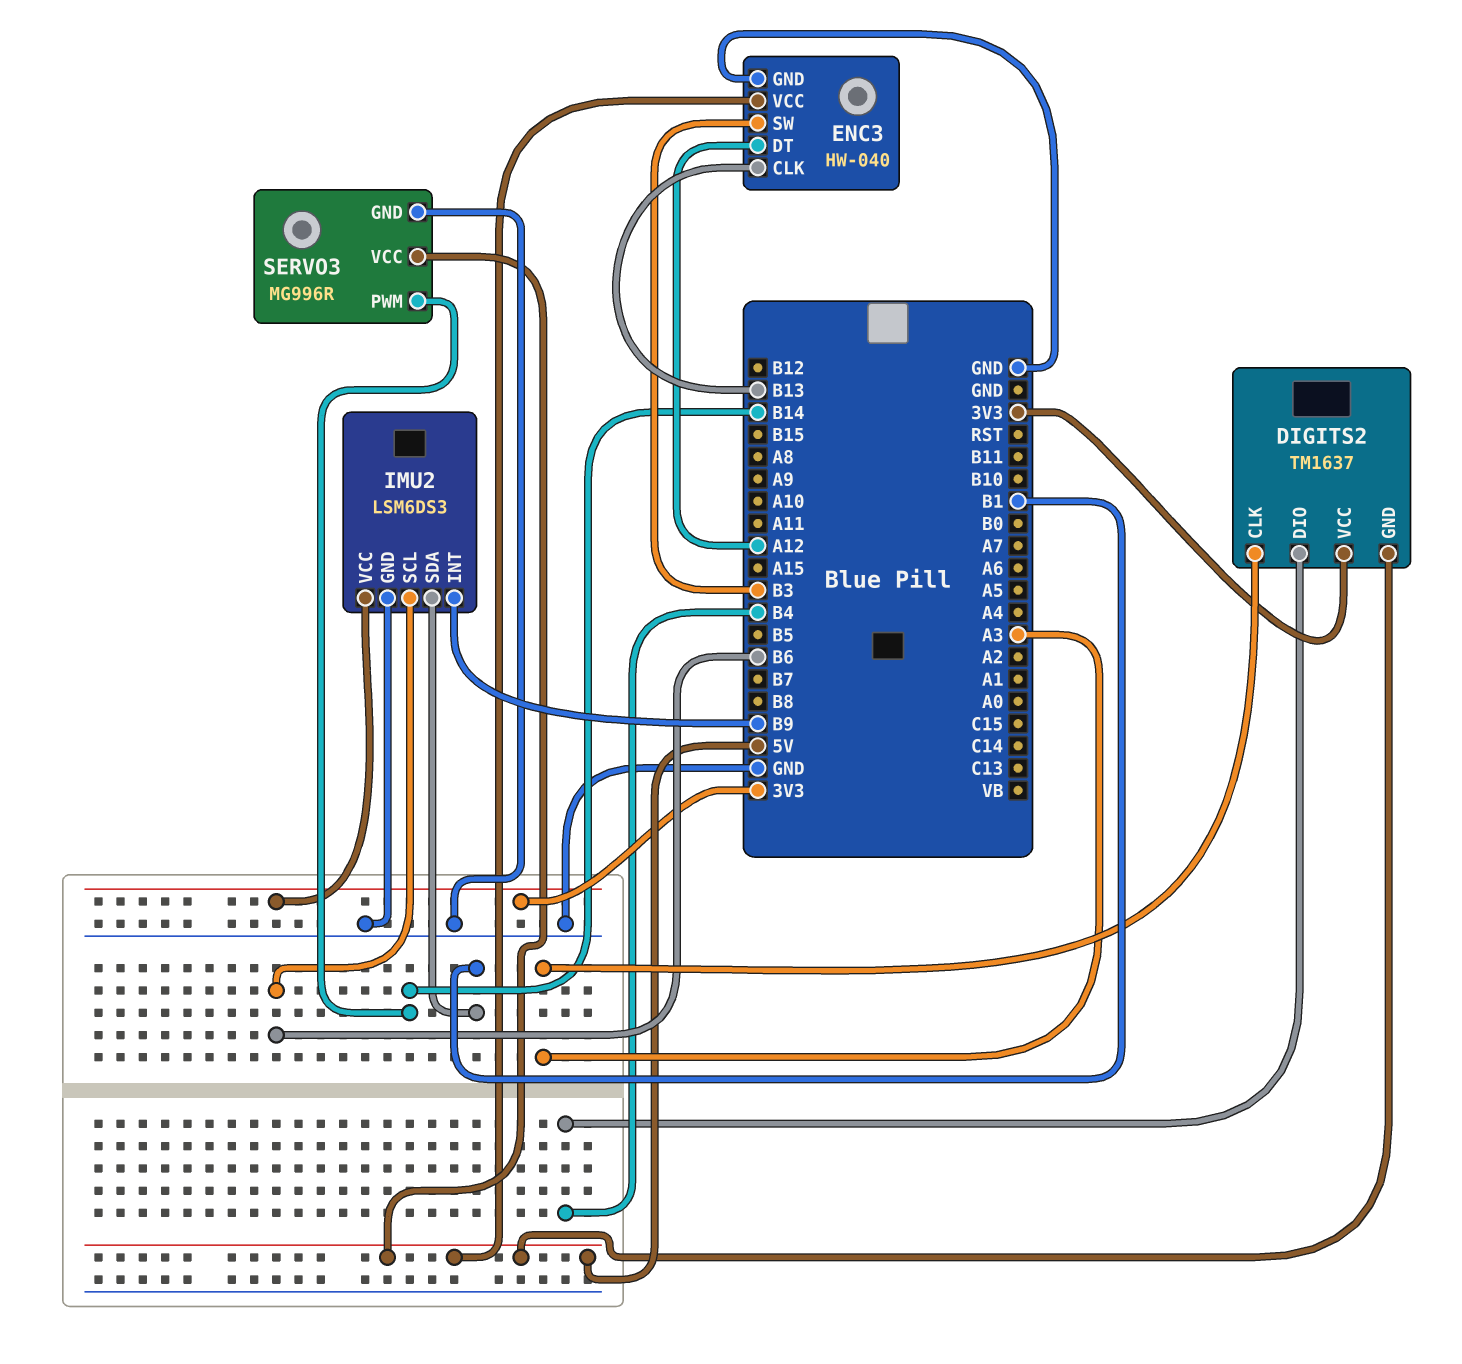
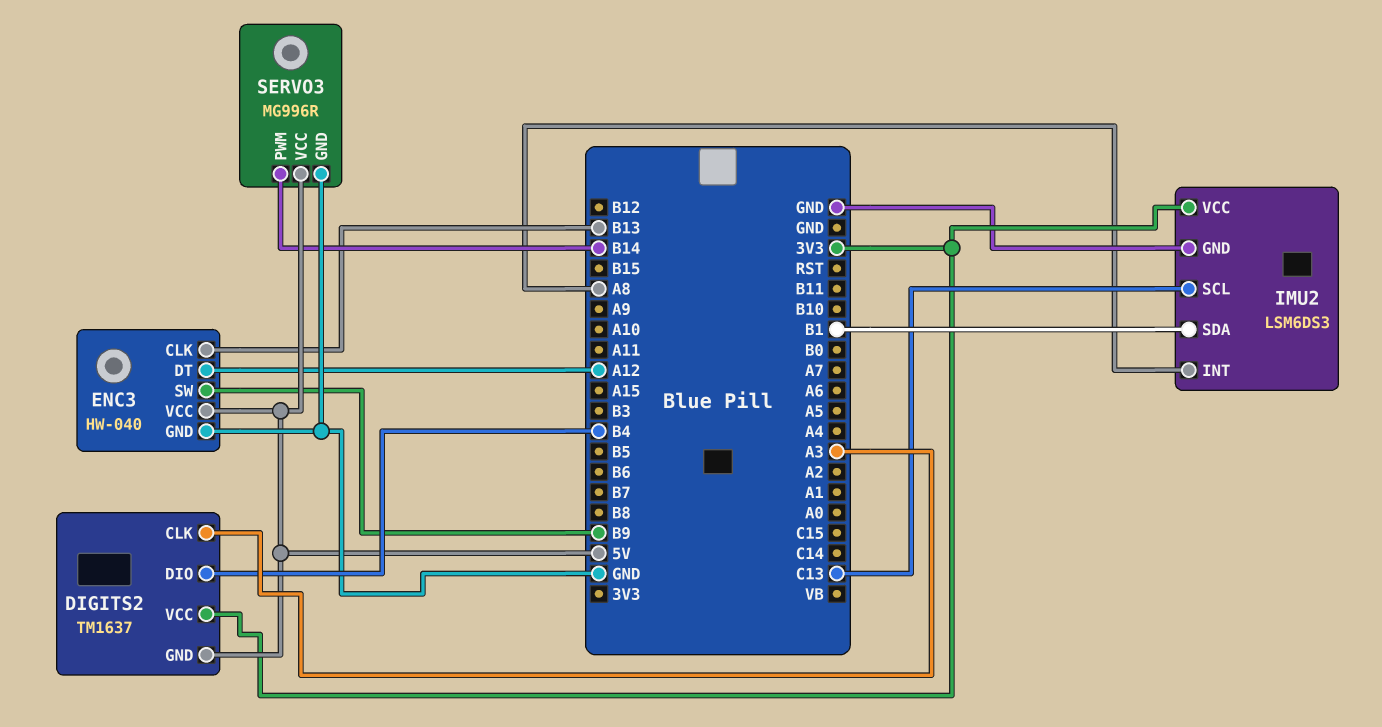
ENC3 pin SW: B3 -> B9
IMU2 pin INT: B9 -> A8
IMU2 pin SCL: B6 -> C13

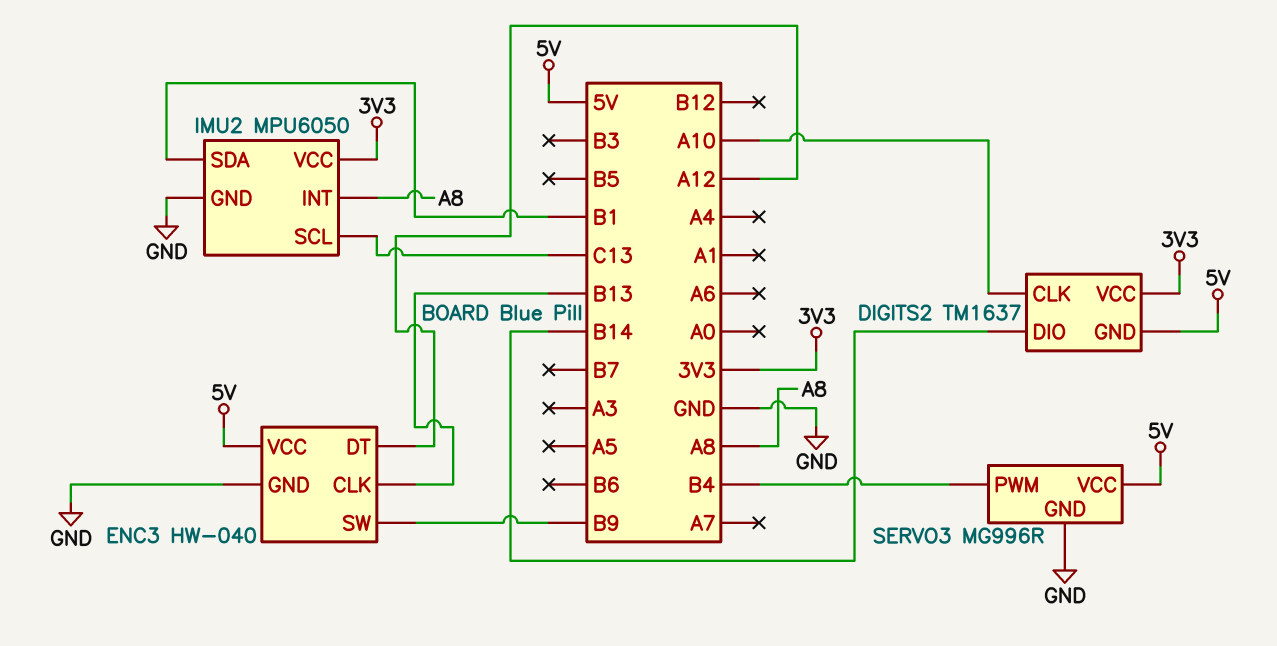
DIGITS2 pin CLK: A3 -> A10
DIGITS2 pin DIO: B4 -> B14
IMU2: LSM6DS3 -> MPU6050
SERVO3 pin PWM: B14 -> B4

